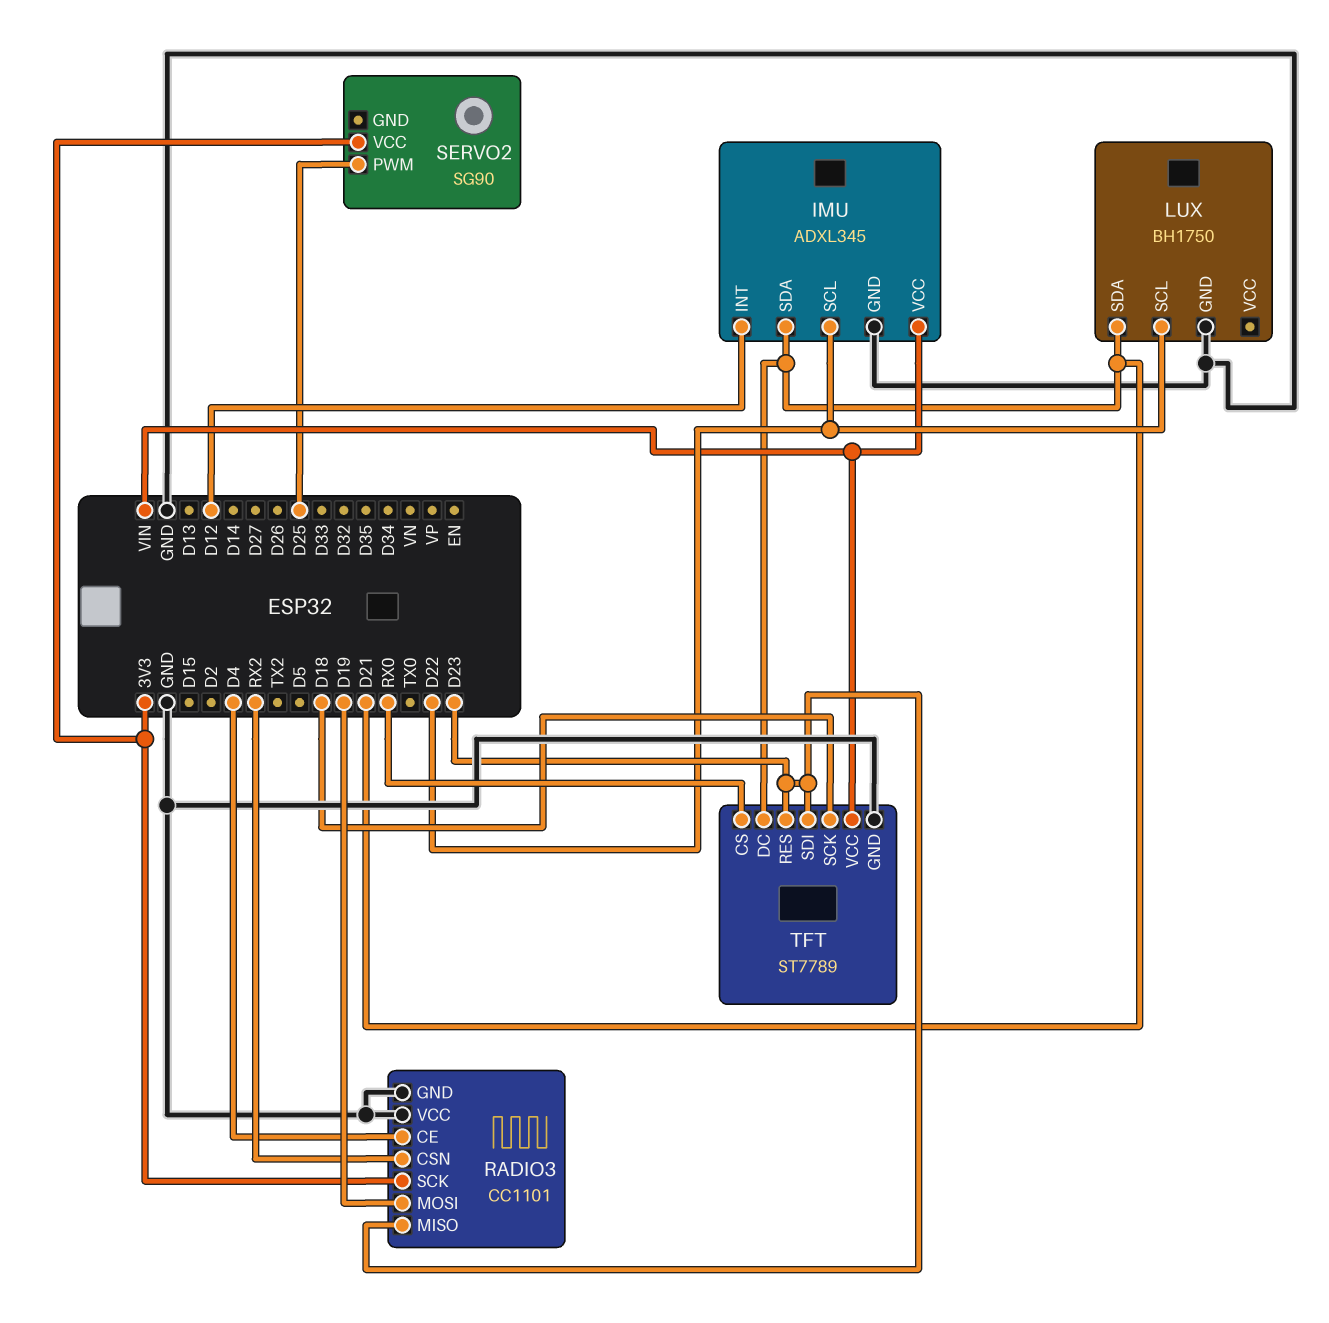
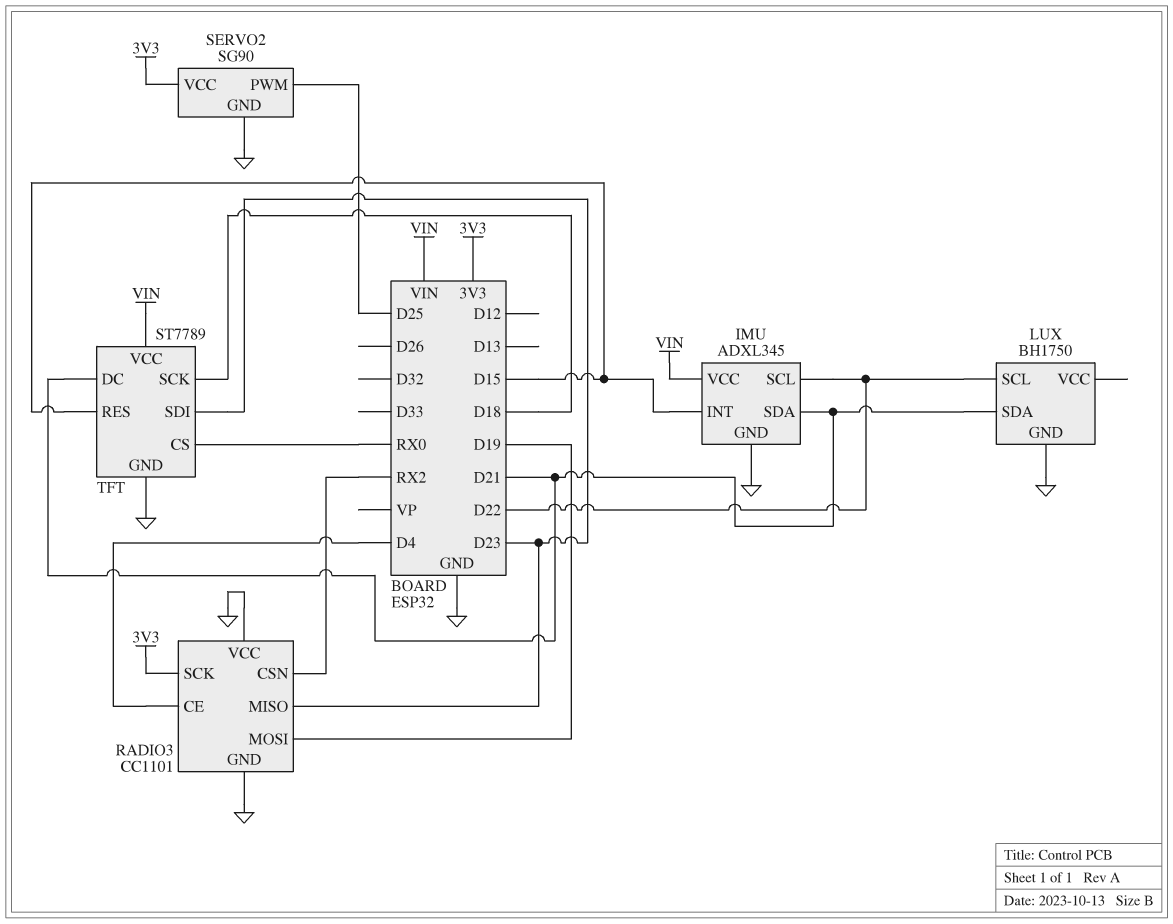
IMU pin INT: D12 -> D15
SERVO2 pin GND: none -> GND
TFT pin RES: D23 -> D15

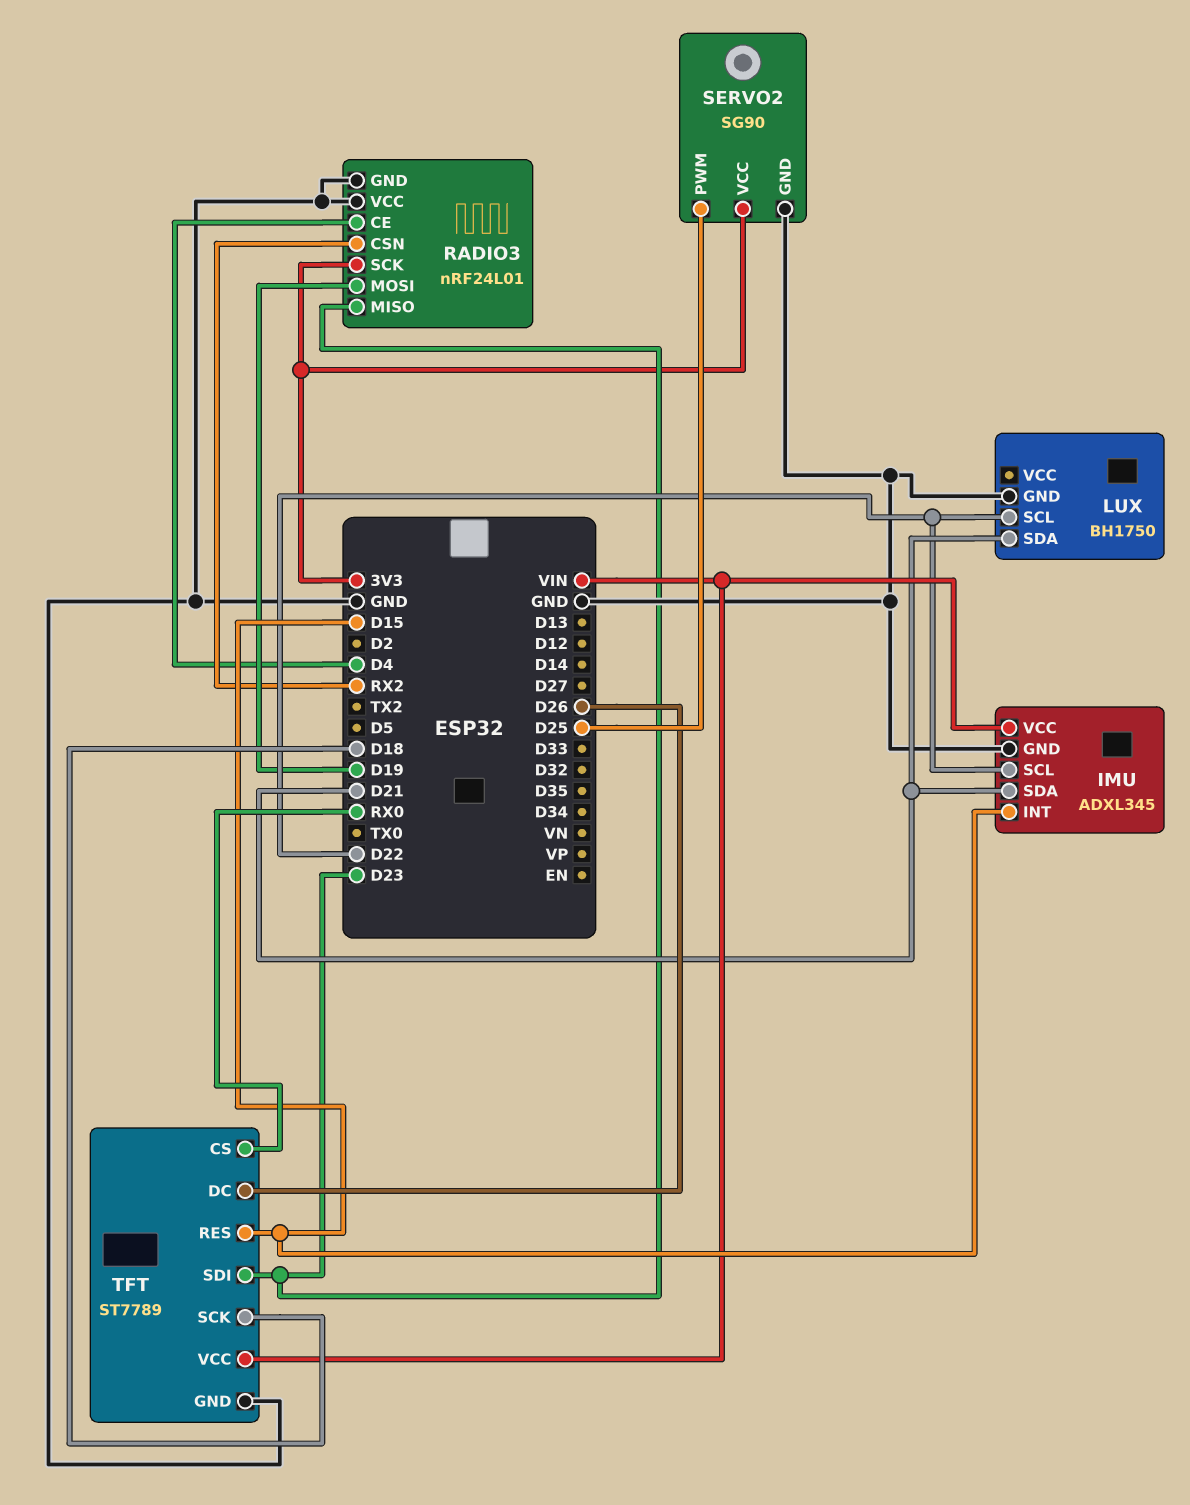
RADIO3: CC1101 -> nRF24L01
TFT pin DC: D21 -> D26

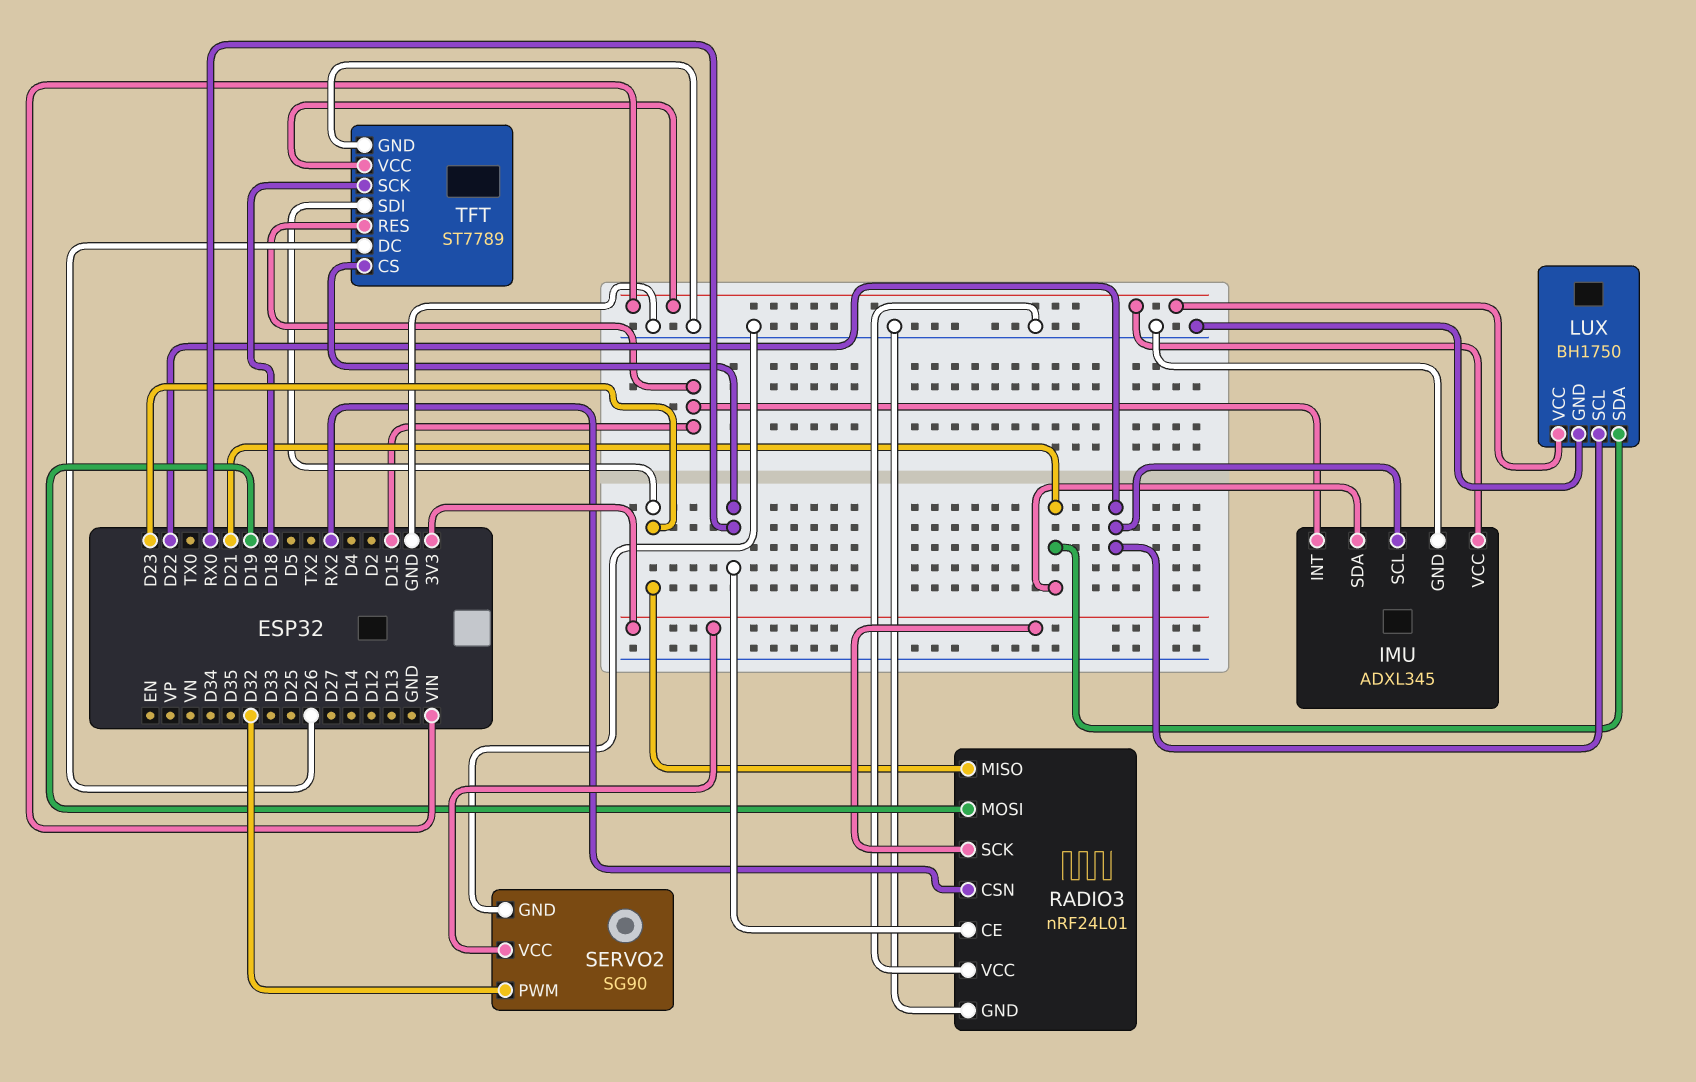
LUX pin VCC: none -> VIN
RADIO3 pin CE: D4 -> RX0
SERVO2 pin PWM: D25 -> D32

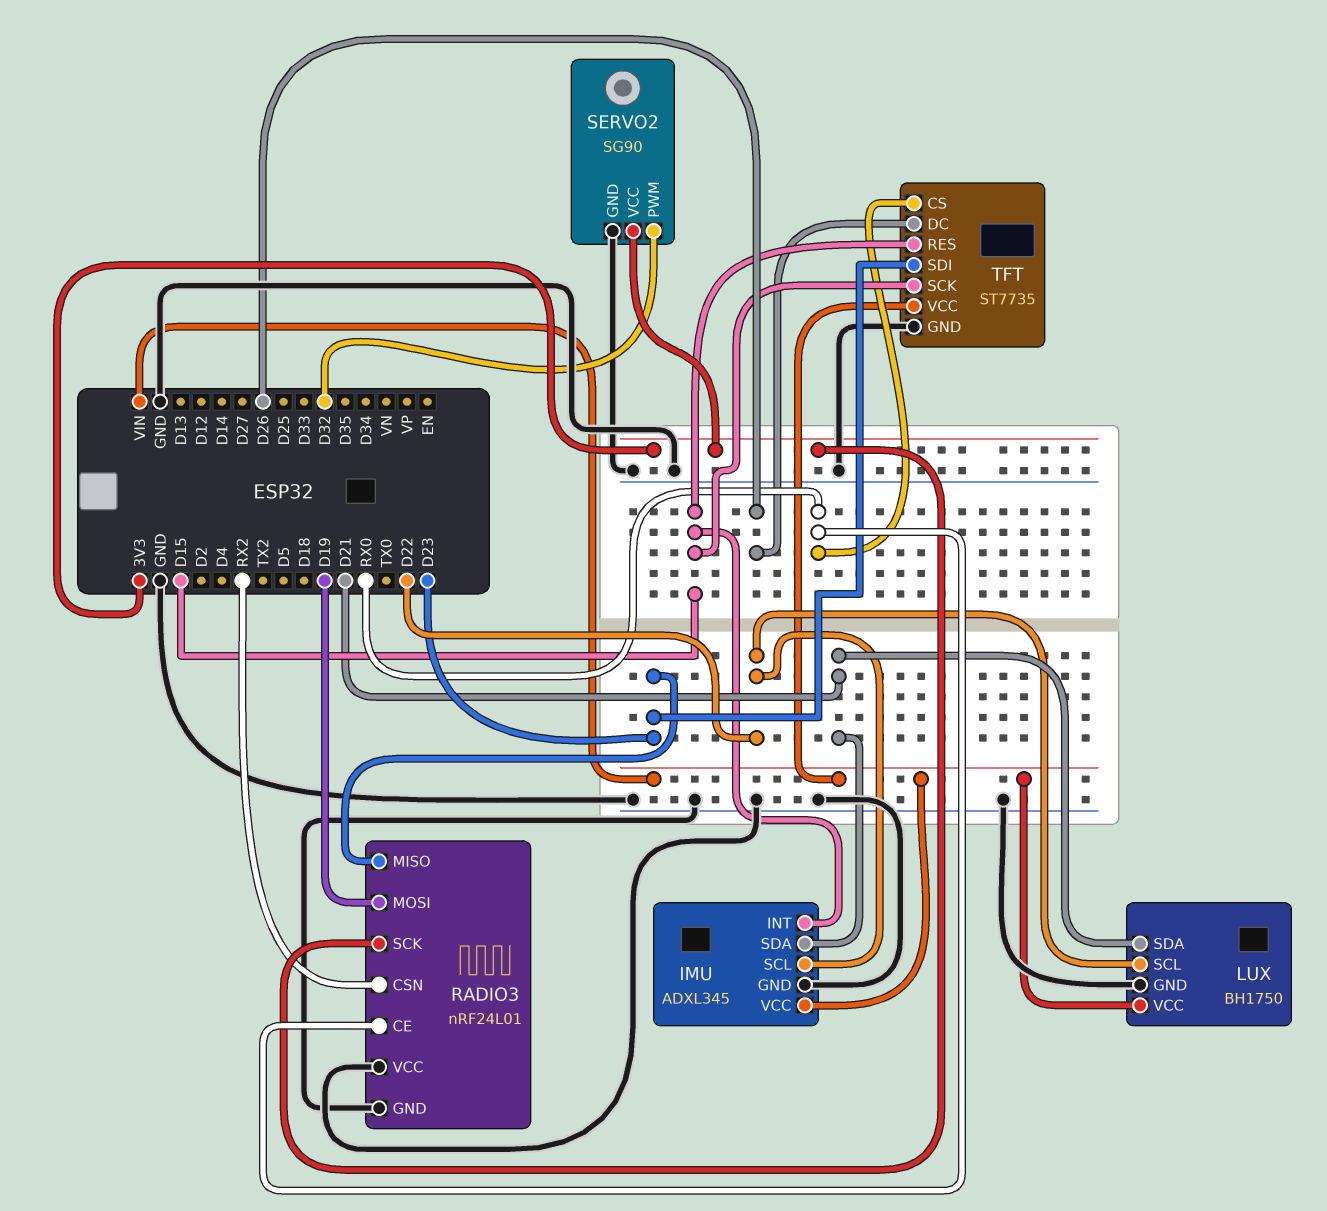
TFT: ST7789 -> ST7735
TFT pin SCK: D18 -> D15

